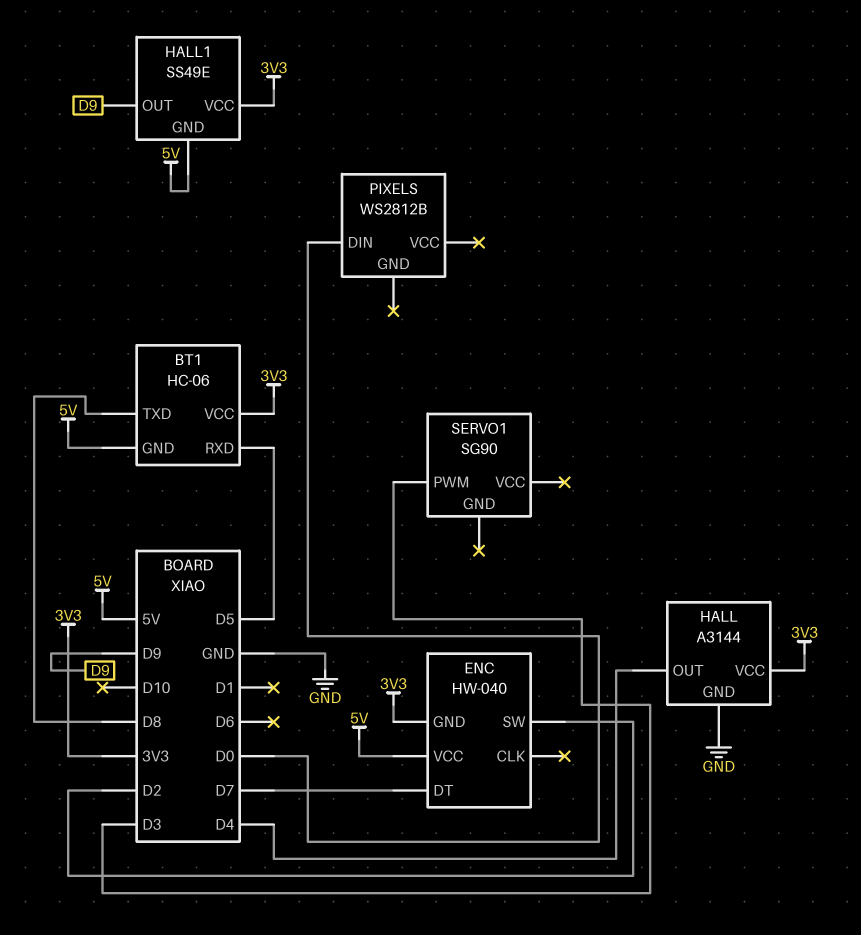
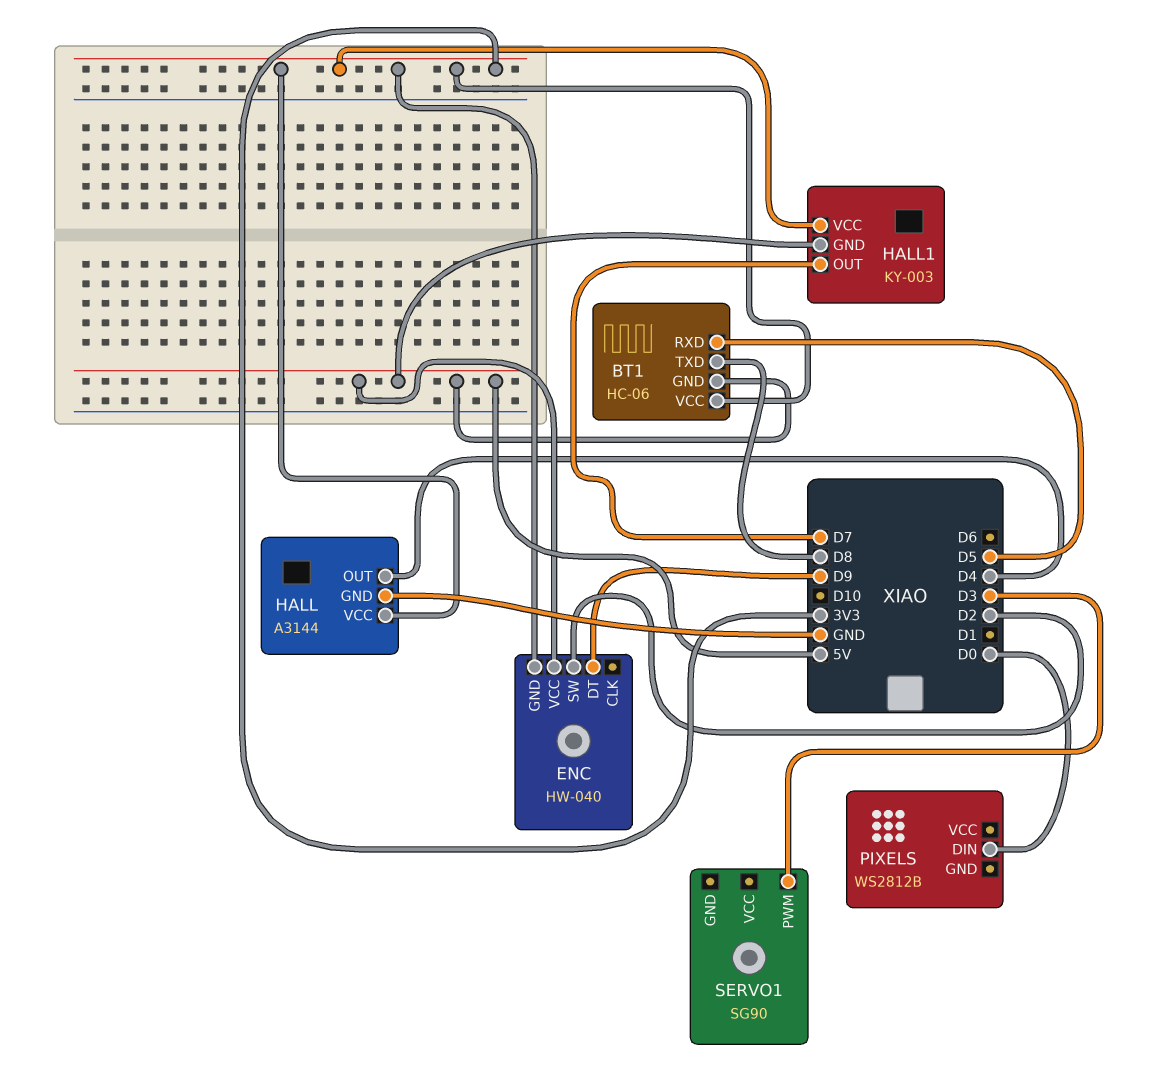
ENC pin DT: D7 -> D9
HALL1: SS49E -> KY-003
HALL1 pin OUT: D9 -> D7

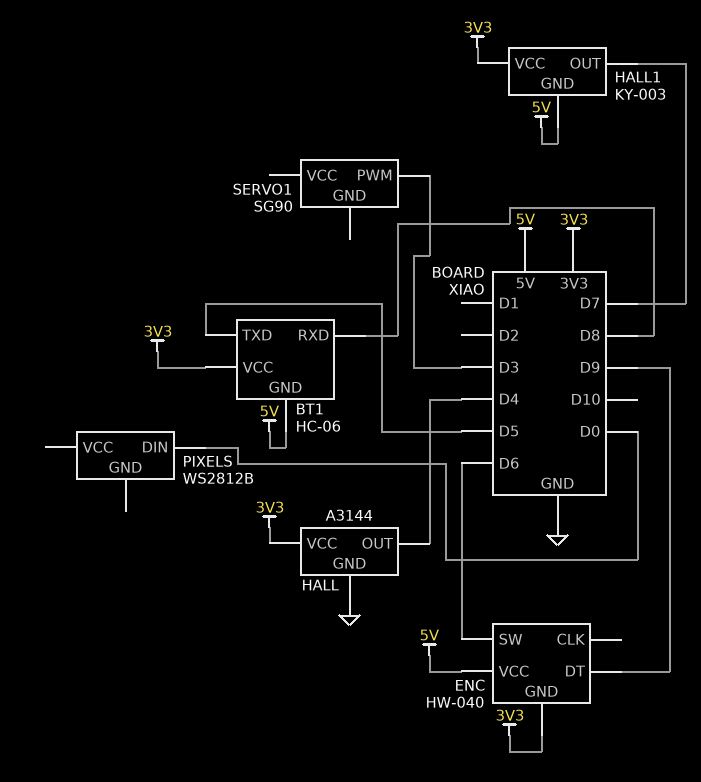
BT1 pin RXD: D5 -> D8
BT1 pin TXD: D8 -> D5
ENC pin SW: D2 -> D6

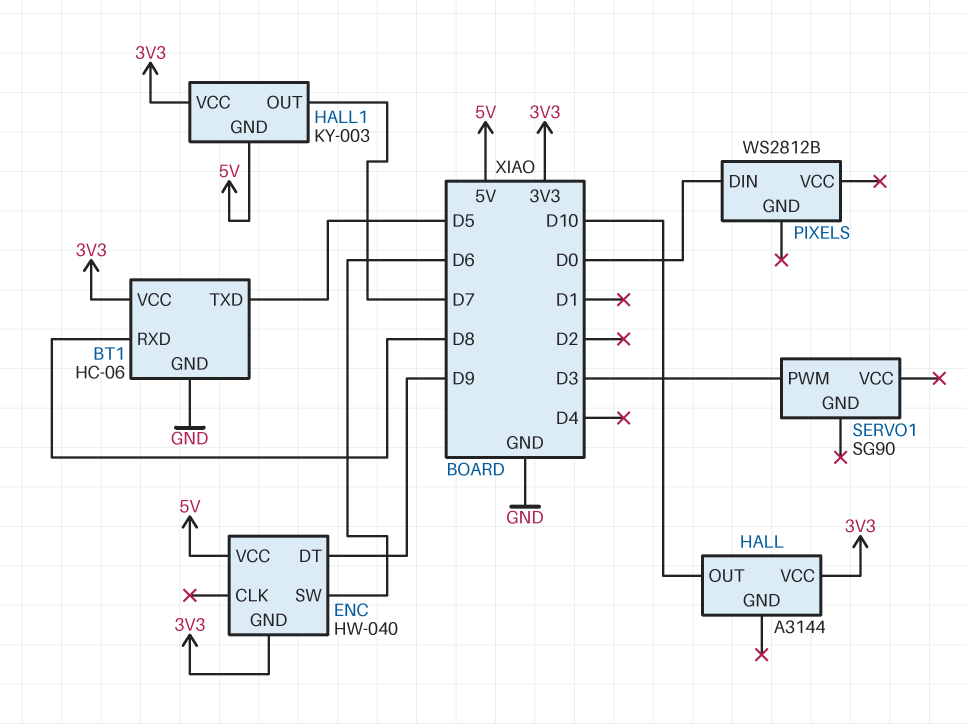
BT1 pin GND: 5V -> GND
HALL pin GND: GND -> none
HALL pin OUT: D4 -> D10

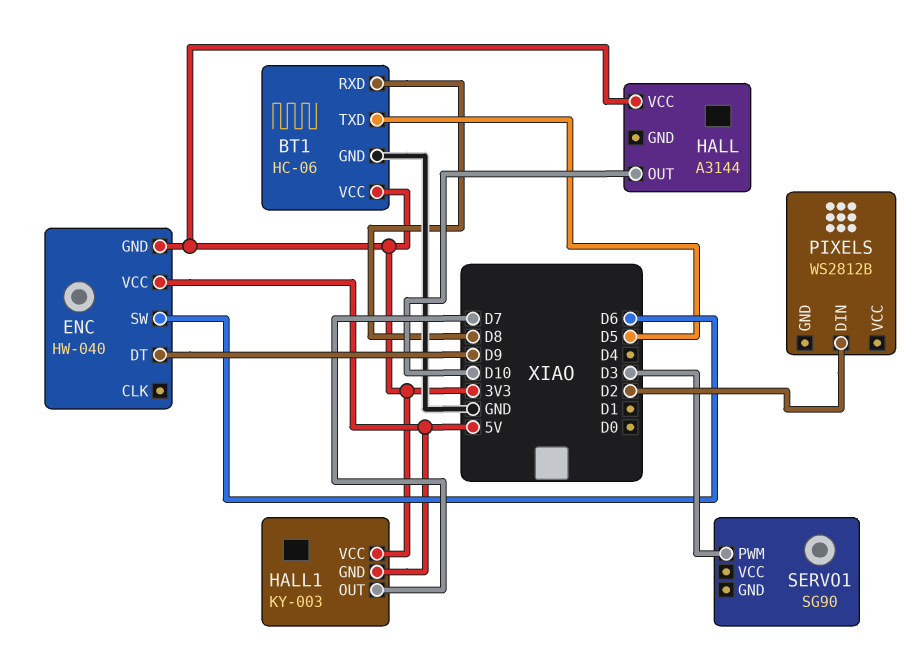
PIXELS pin DIN: D0 -> D2

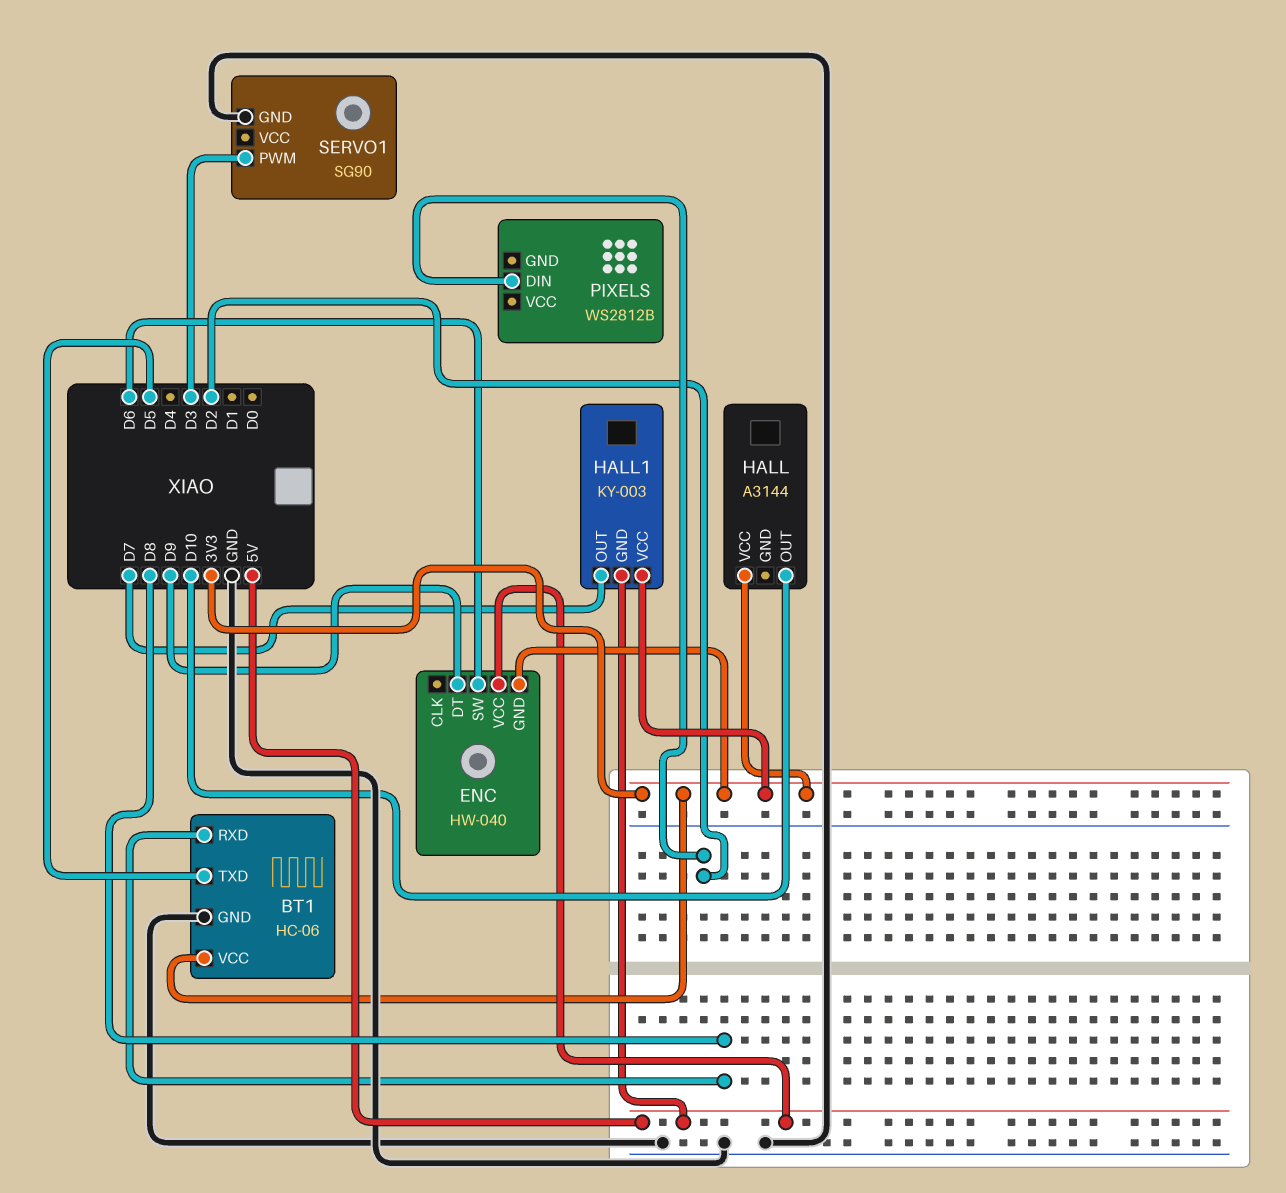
SERVO1 pin GND: none -> GND

